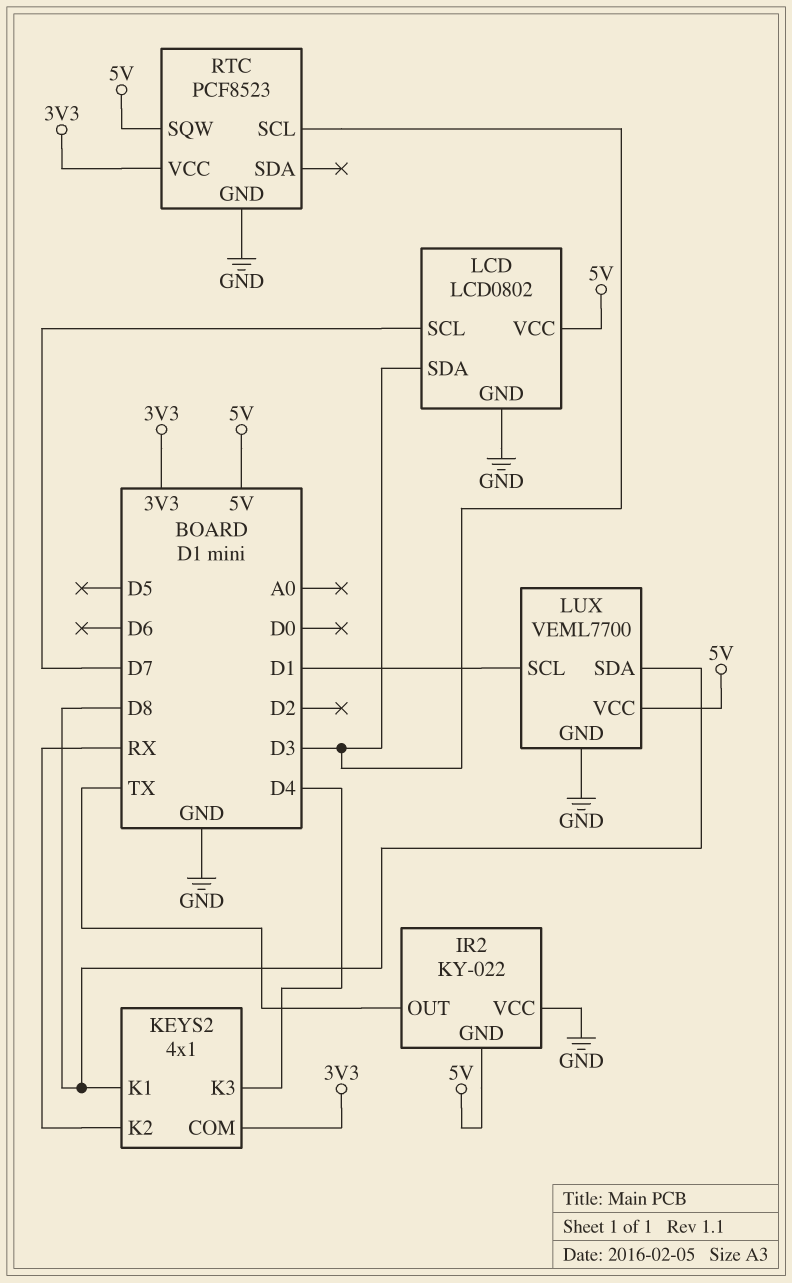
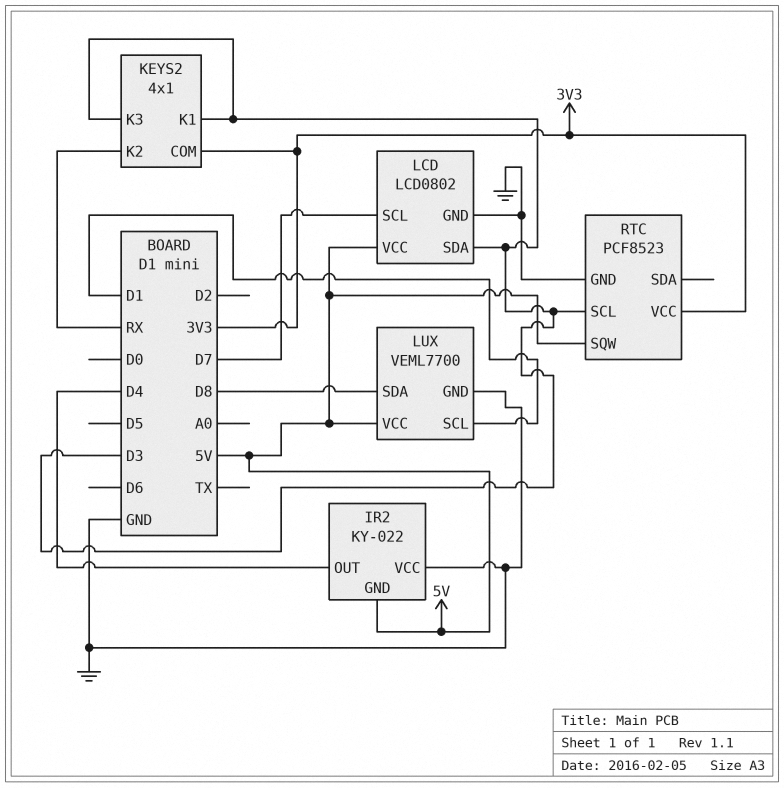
IR2 pin OUT: TX -> D4
KEYS2 pin K1: D8 -> D3
KEYS2 pin K3: D4 -> D3

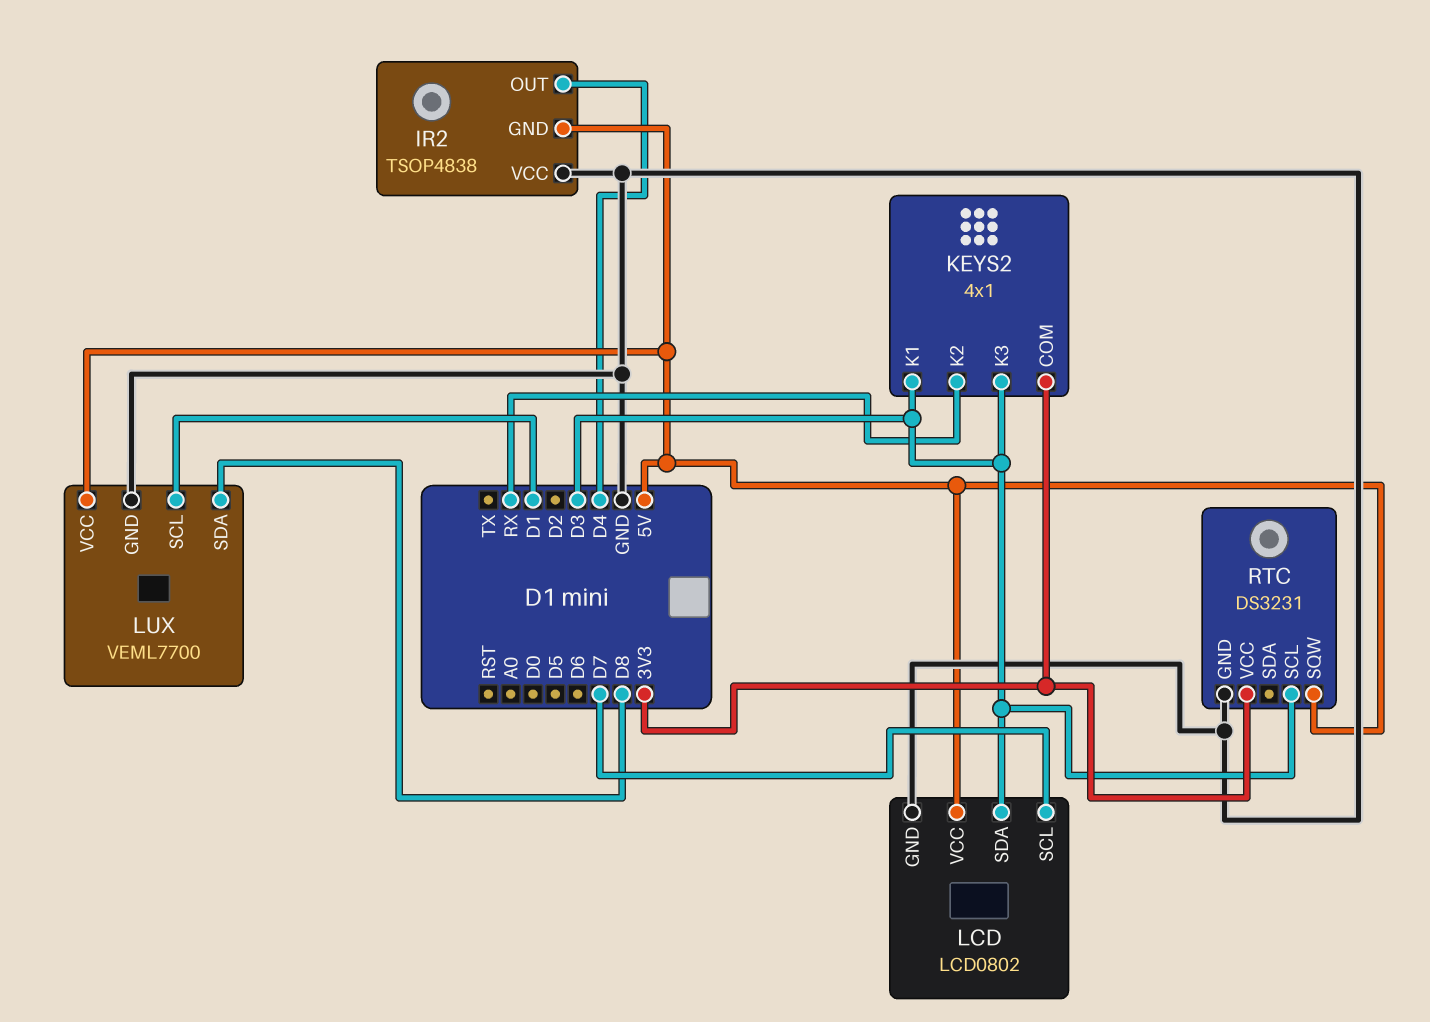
IR2: KY-022 -> TSOP4838
RTC: PCF8523 -> DS3231

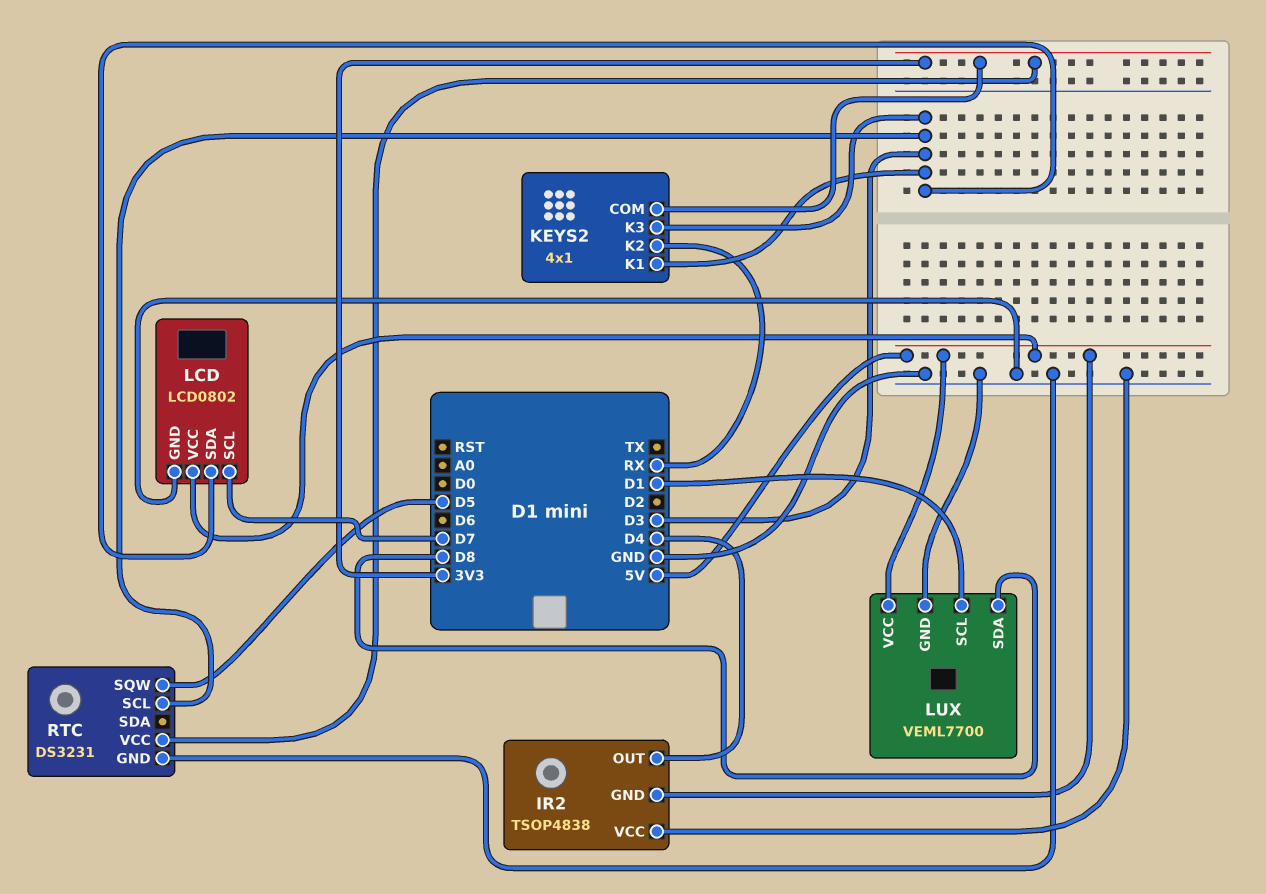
RTC pin SQW: 5V -> D5

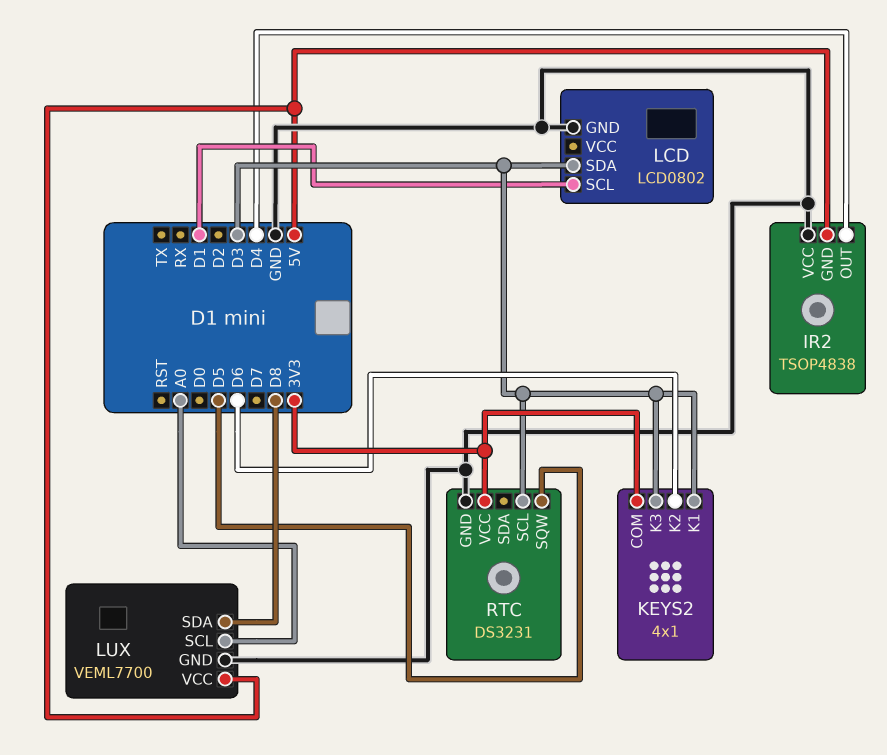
KEYS2 pin K2: RX -> D6
LCD pin SCL: D7 -> D1
LCD pin VCC: 5V -> none
LUX pin SCL: D1 -> A0

